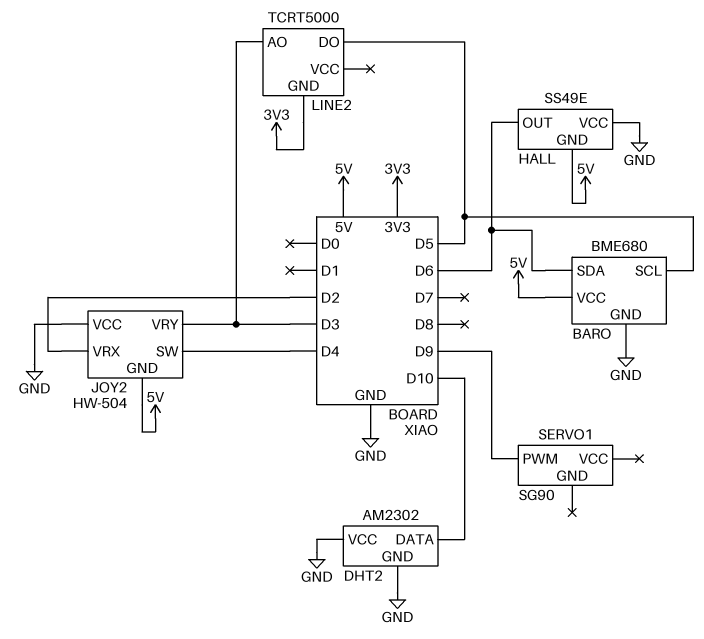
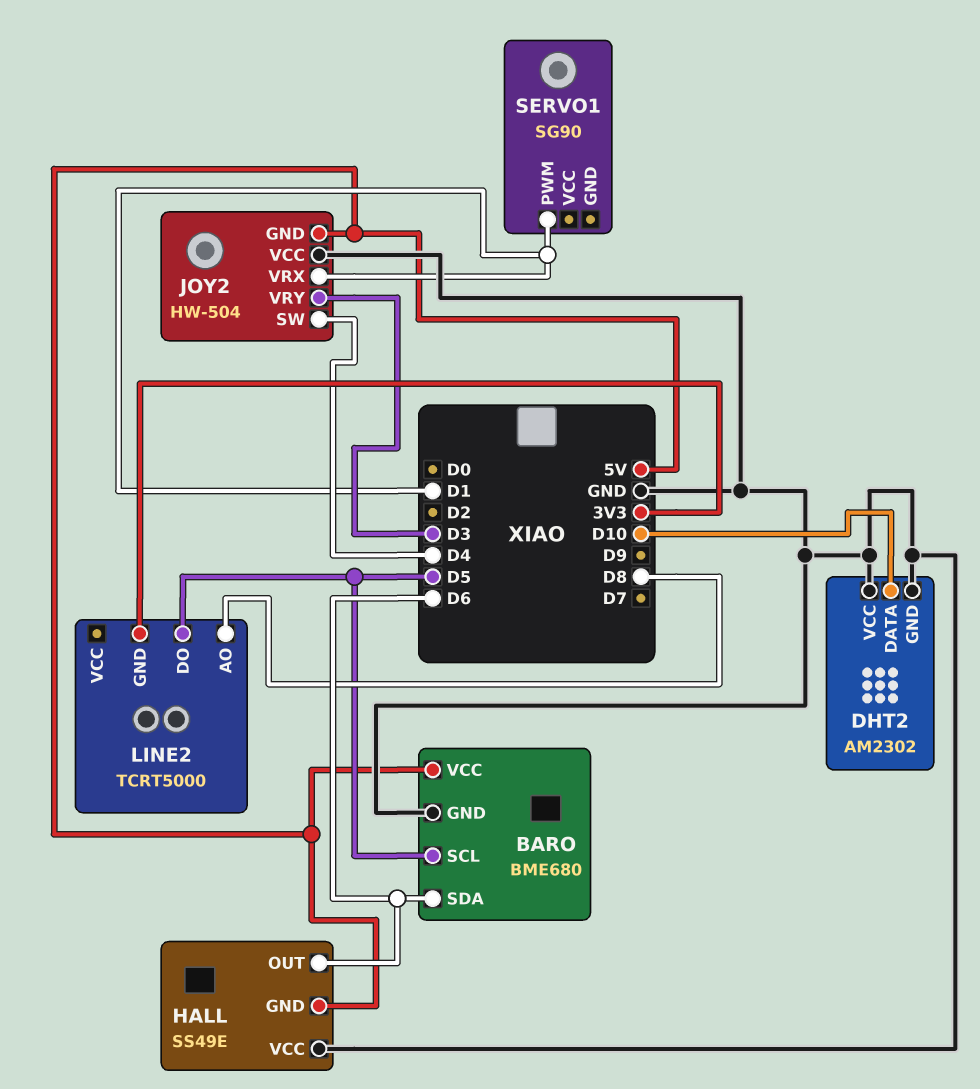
JOY2 pin VRX: D2 -> D1
LINE2 pin AO: D3 -> D8
SERVO1 pin PWM: D9 -> D1

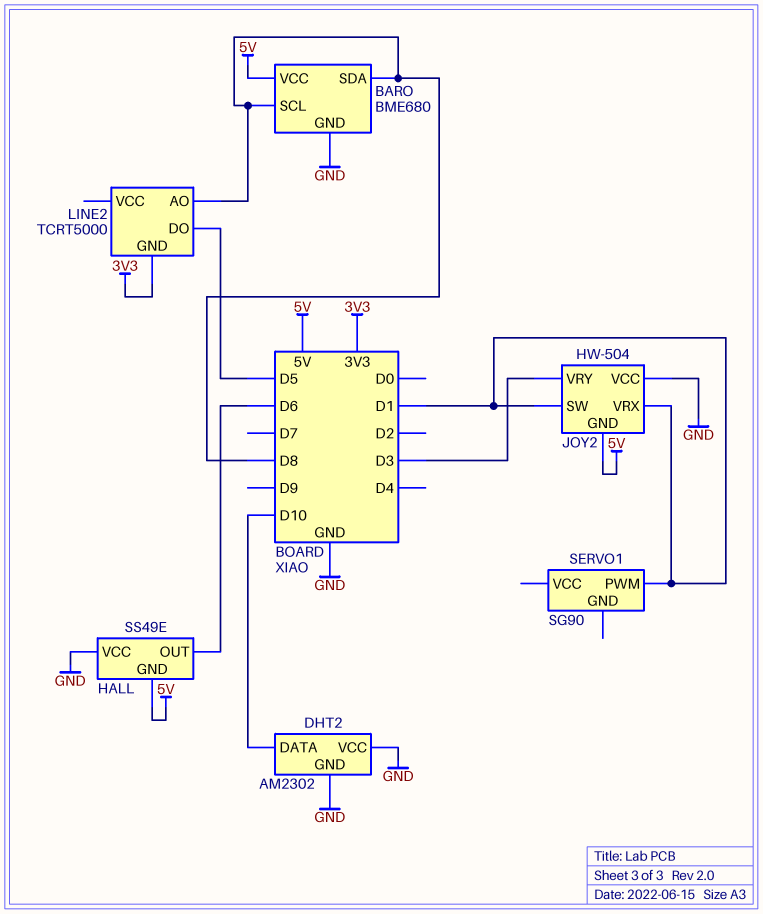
BARO pin SCL: D5 -> D8
BARO pin SDA: D6 -> D8
JOY2 pin SW: D4 -> D1

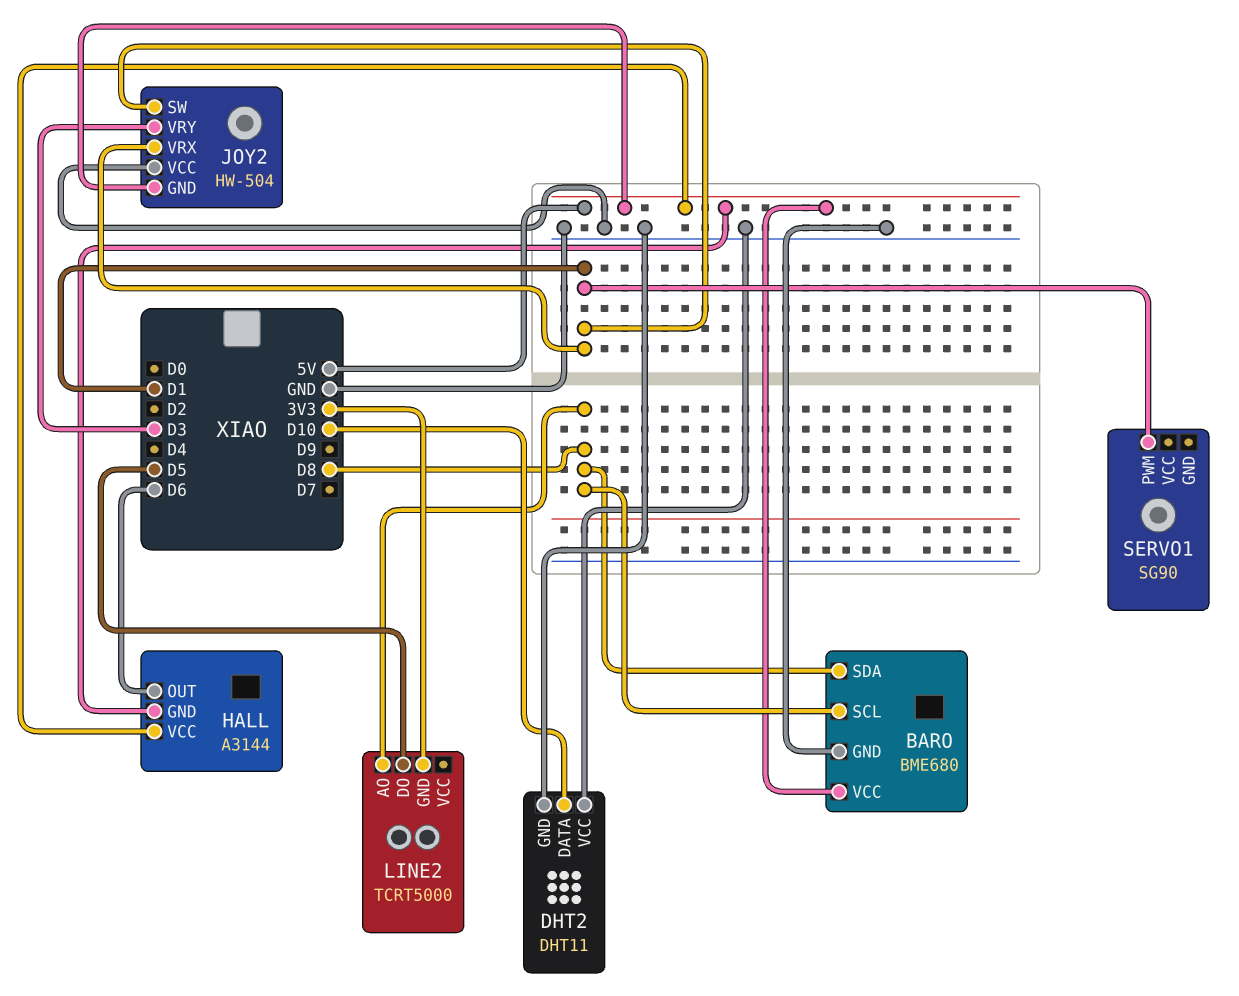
DHT2: AM2302 -> DHT11
HALL: SS49E -> A3144
HALL pin VCC: GND -> 5V

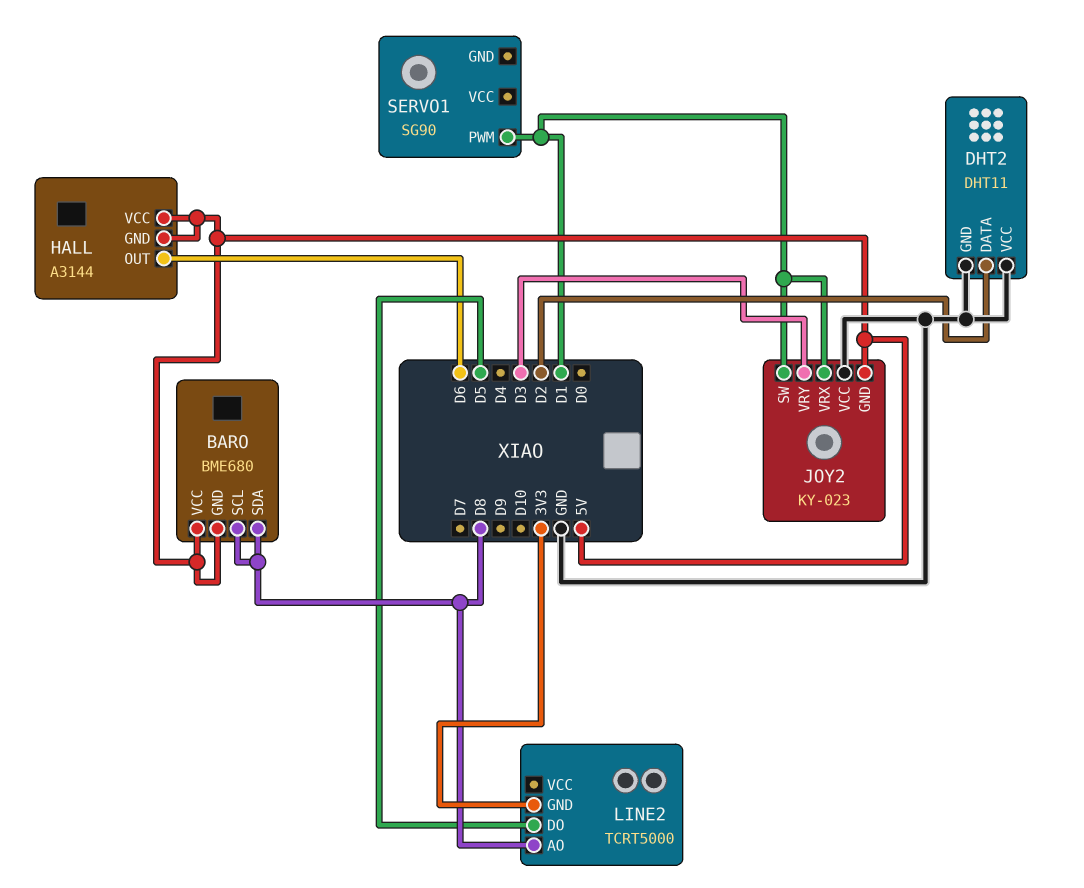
BARO pin GND: GND -> 5V
DHT2 pin DATA: D10 -> D2
JOY2: HW-504 -> KY-023

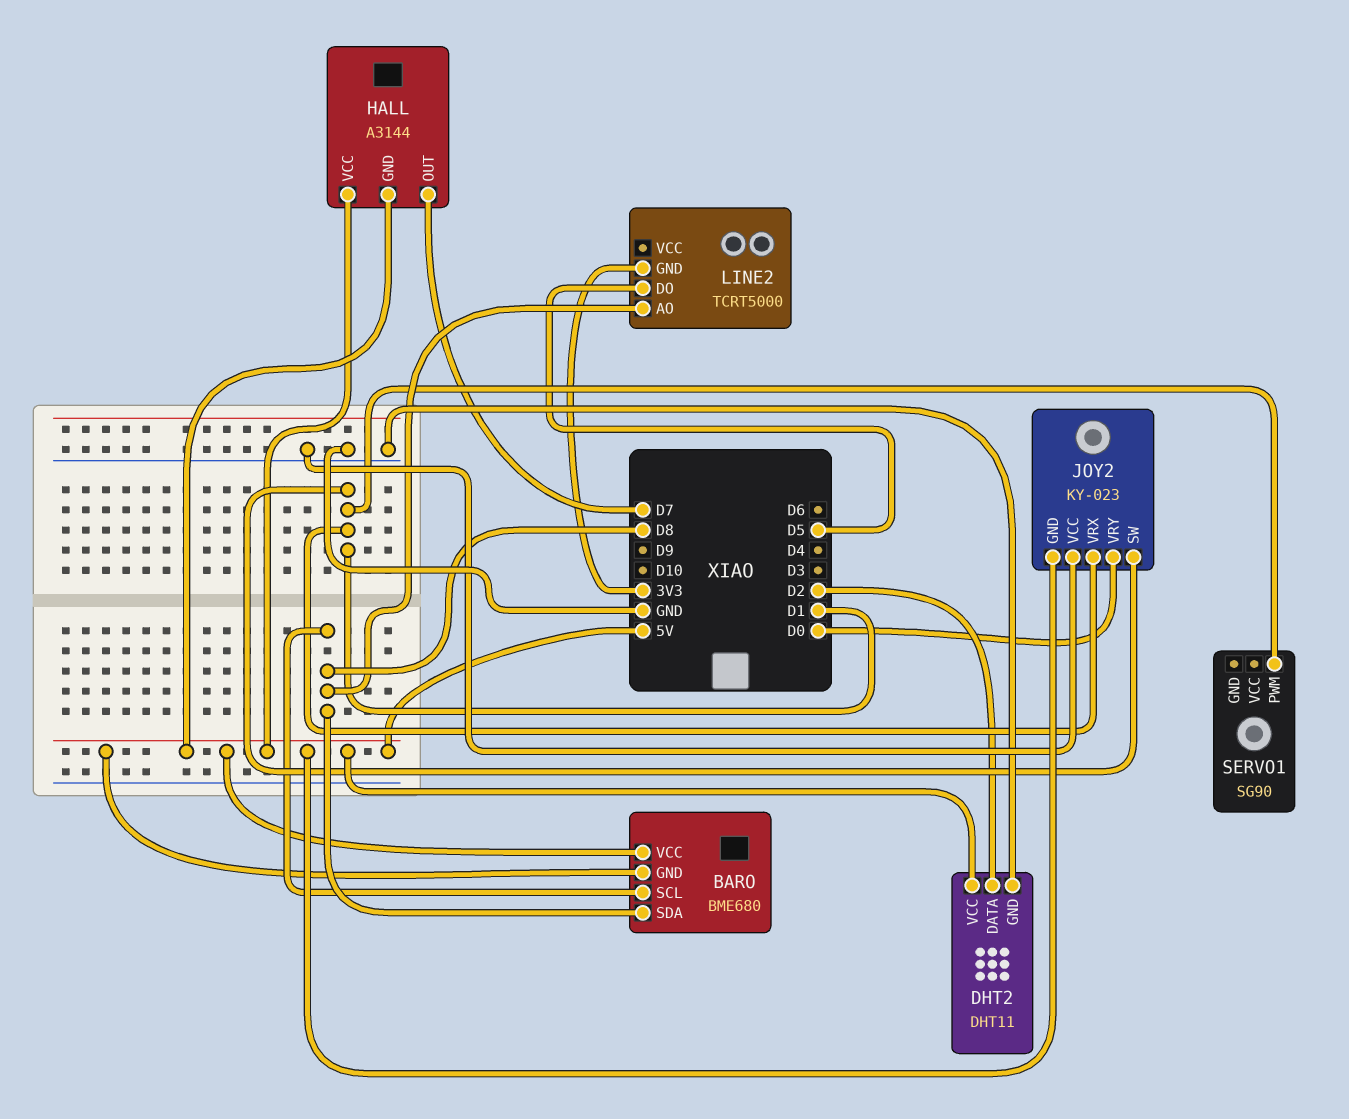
DHT2 pin VCC: GND -> 5V
HALL pin OUT: D6 -> D7
JOY2 pin VRY: D3 -> D0

